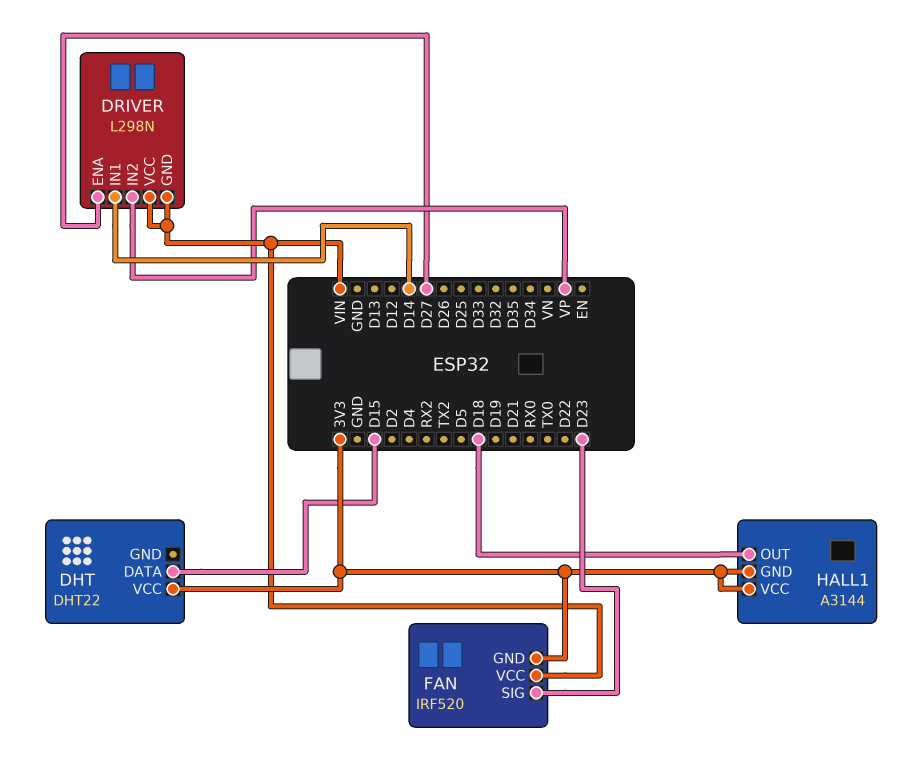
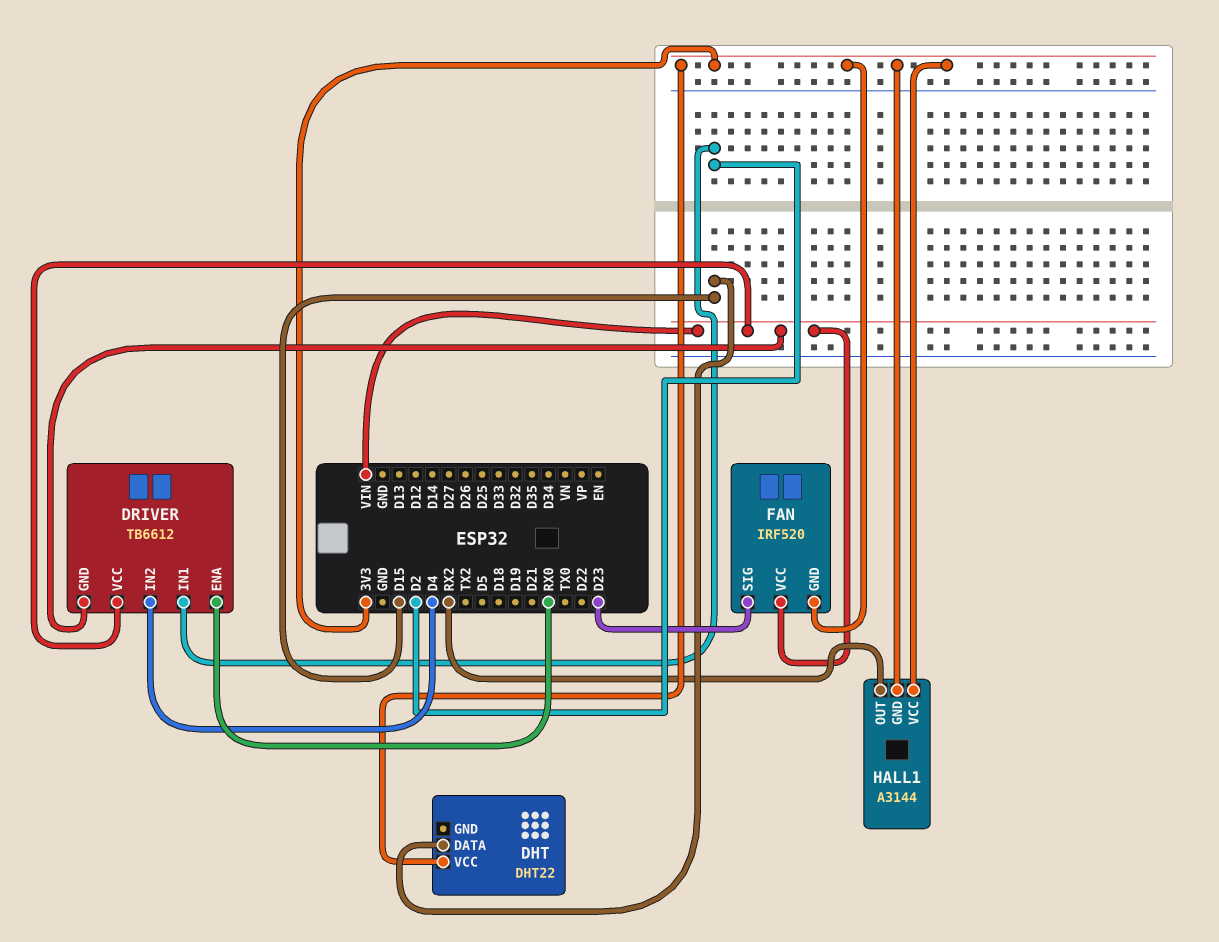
DRIVER: L298N -> TB6612
DRIVER pin ENA: D27 -> RX0
DRIVER pin IN1: D14 -> D2
DRIVER pin IN2: VP -> D4
HALL1 pin OUT: D18 -> RX2

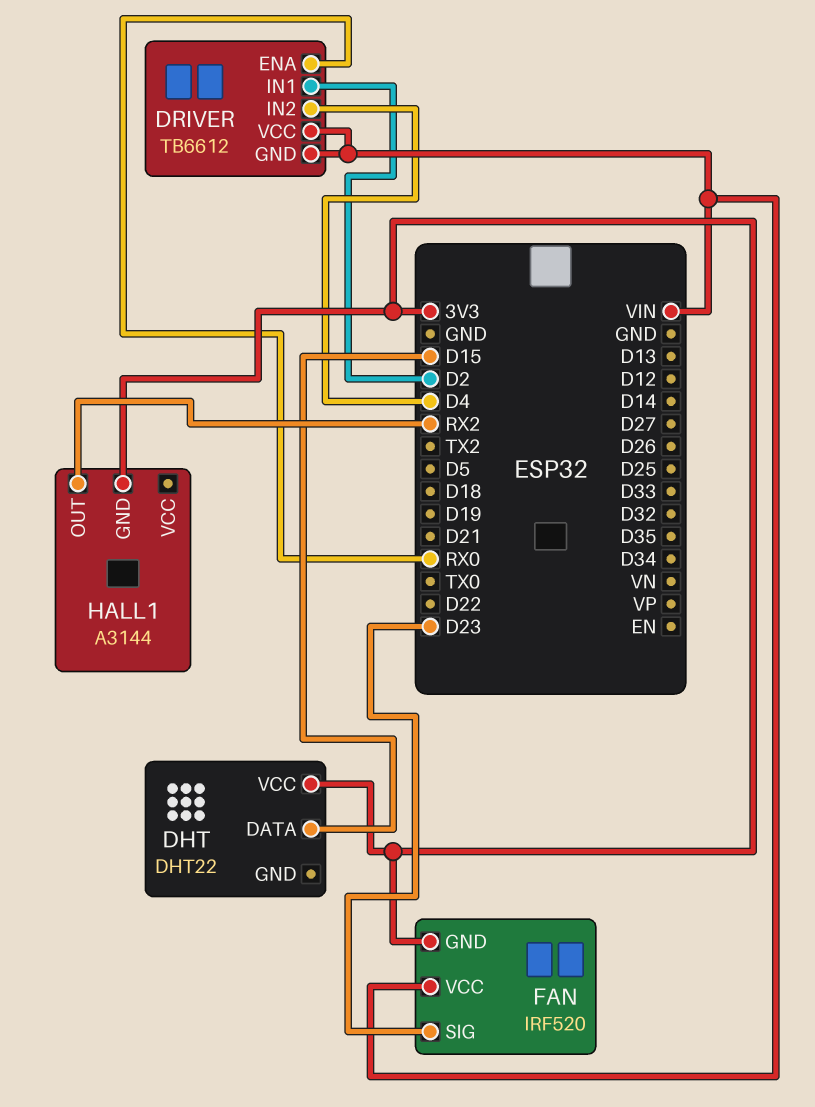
HALL1 pin VCC: 3V3 -> none

